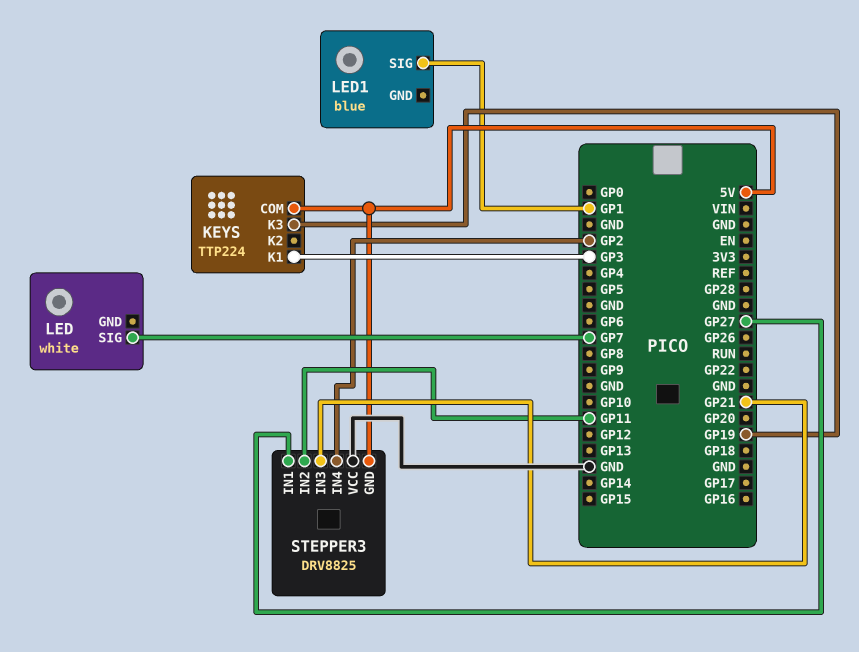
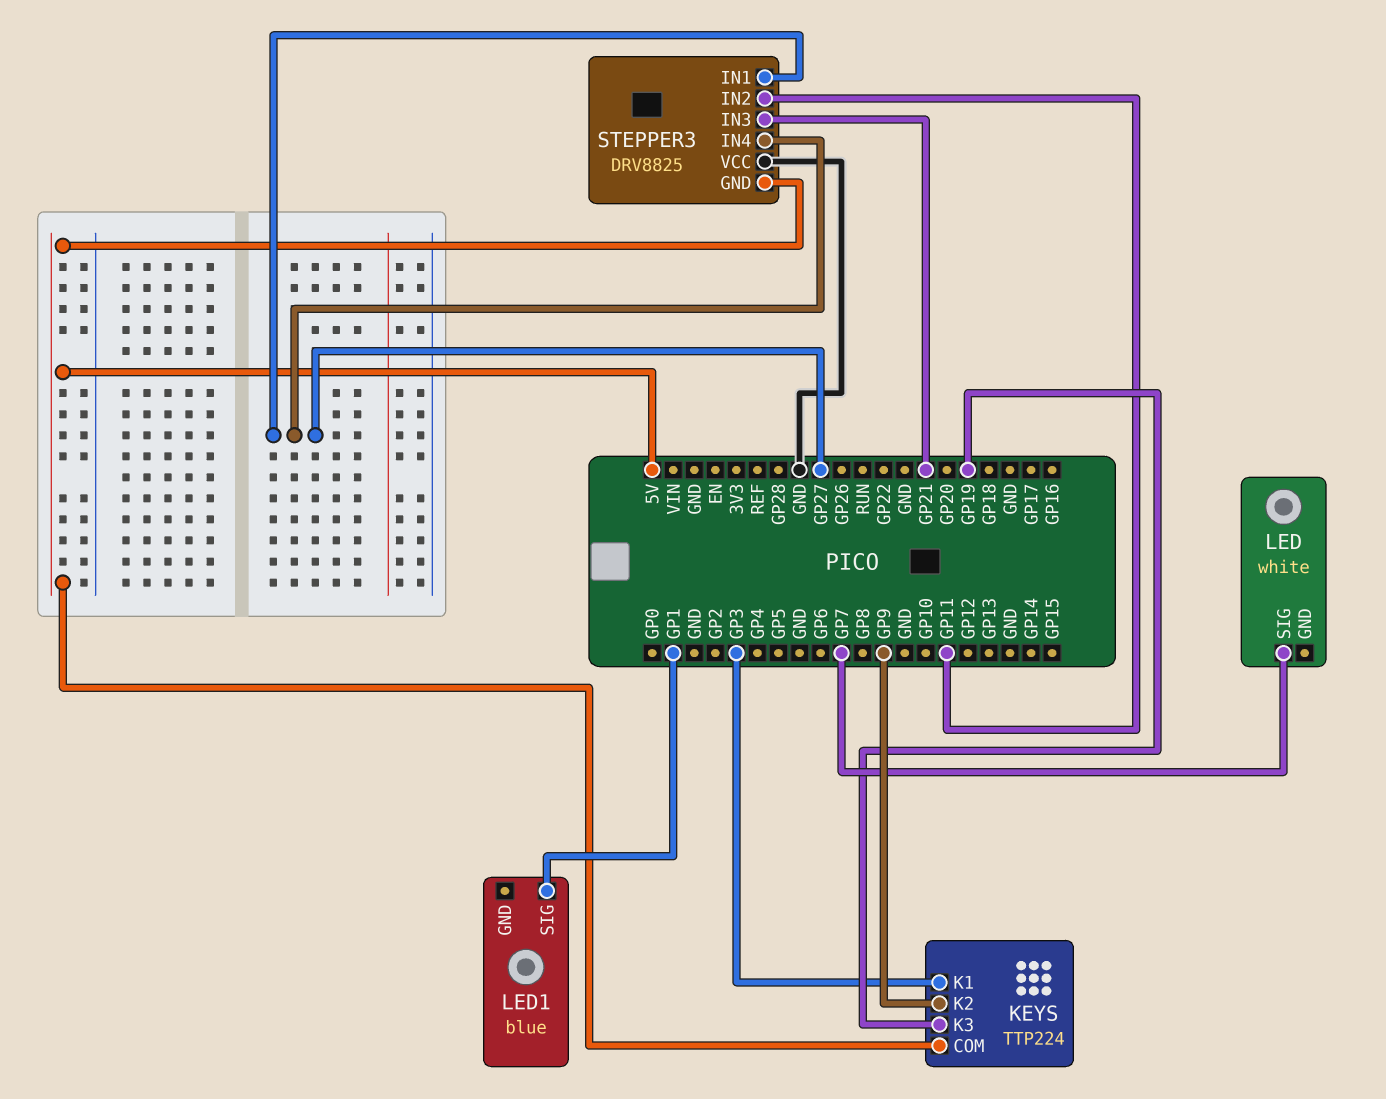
KEYS pin K2: none -> GP9
STEPPER3 pin IN4: GP2 -> GP27

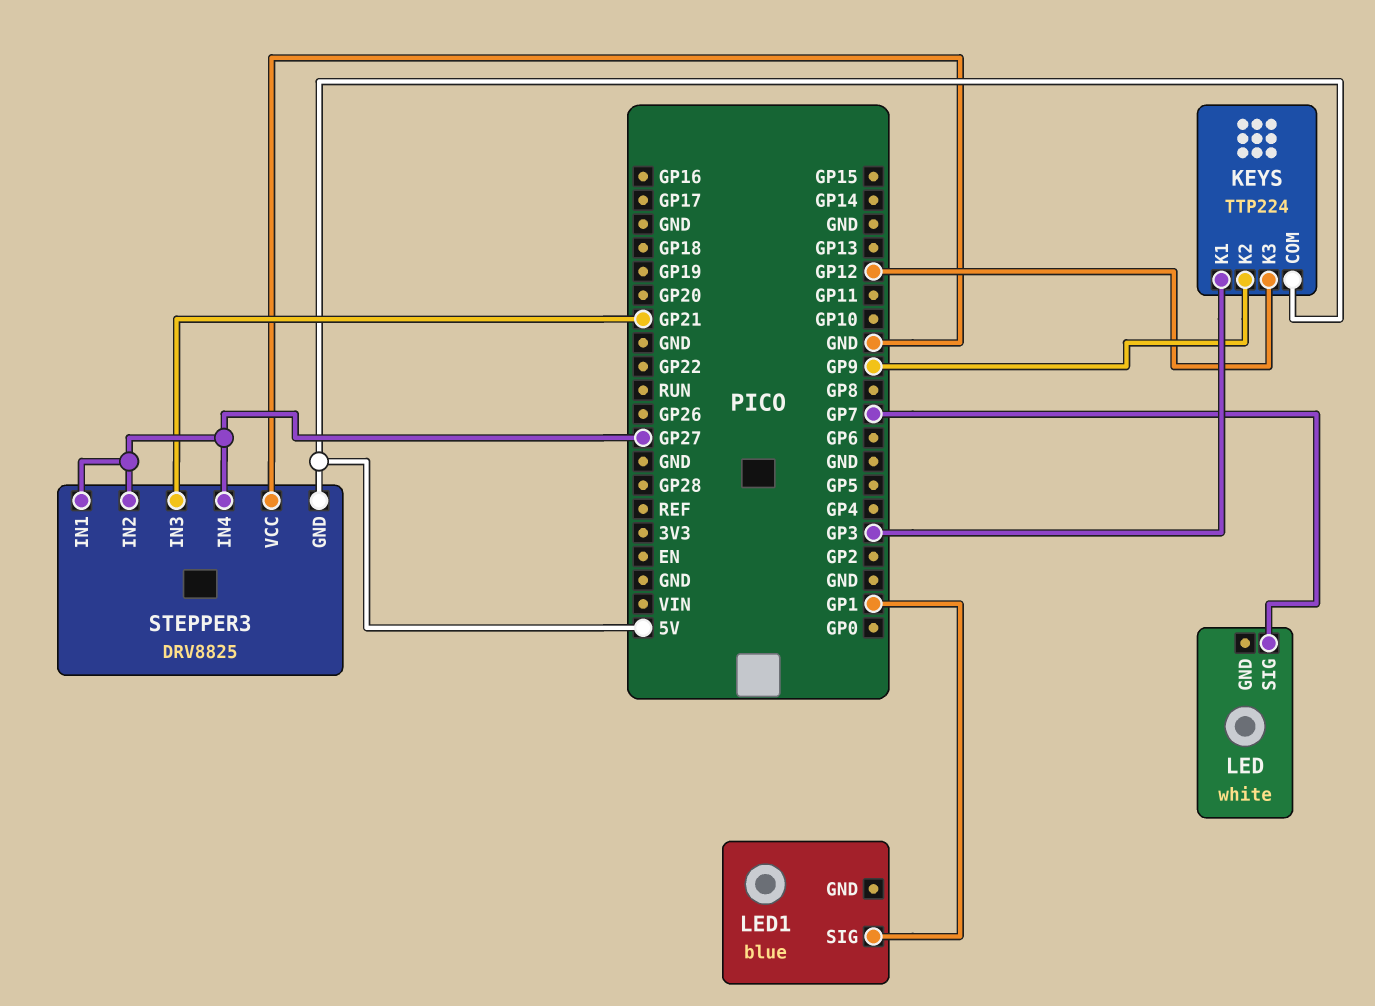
KEYS pin K3: GP19 -> GP12
STEPPER3 pin IN2: GP11 -> GP27

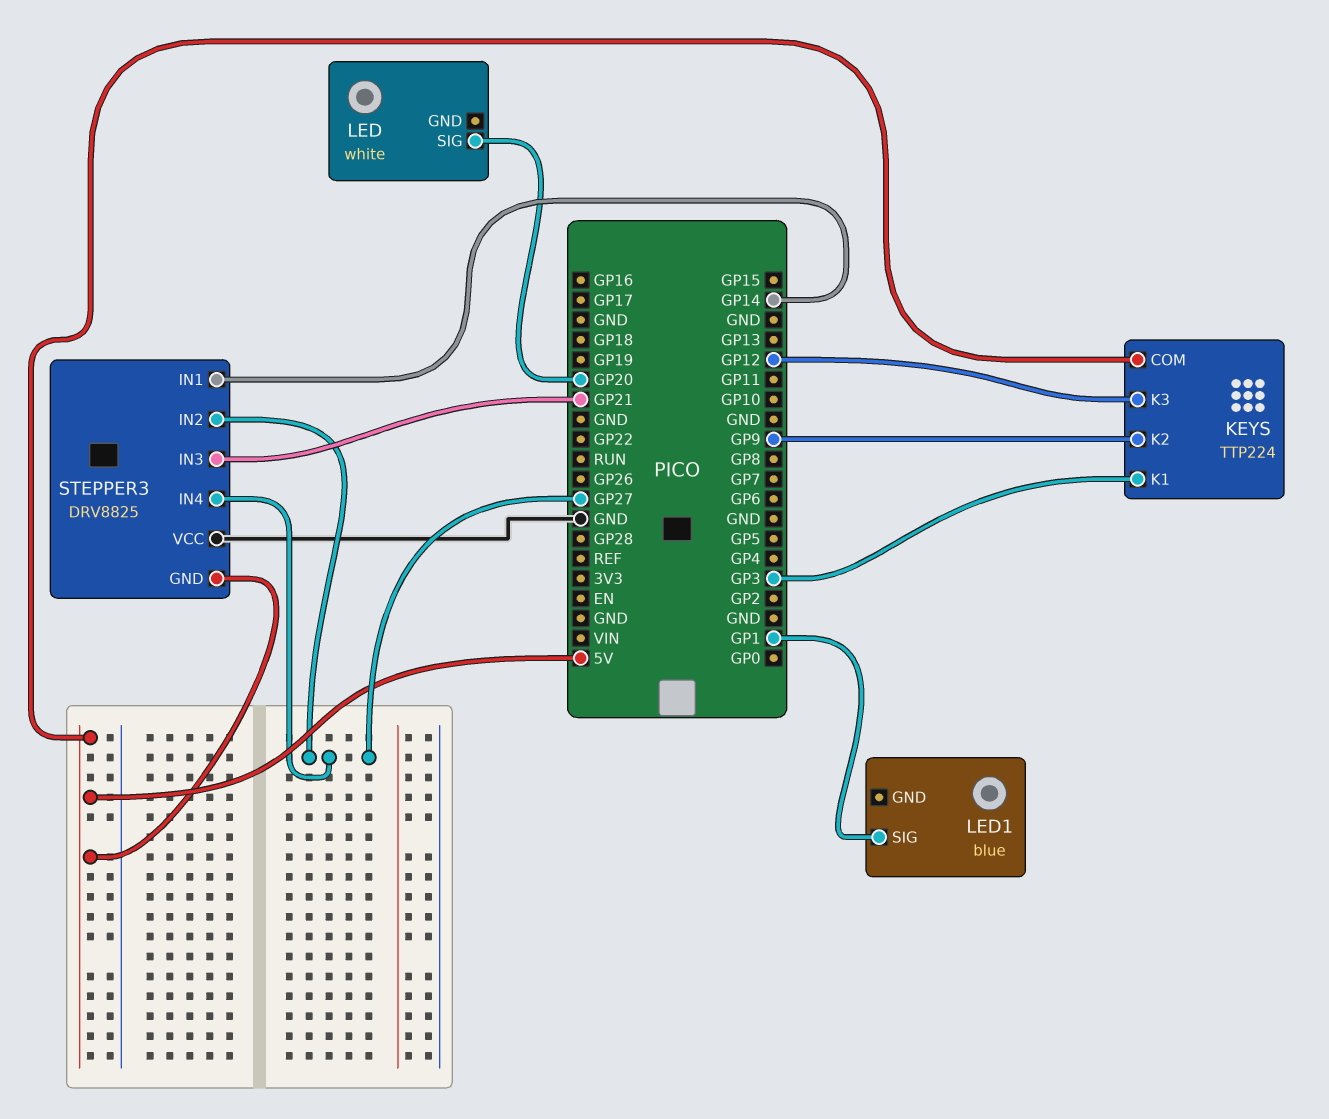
LED pin SIG: GP7 -> GP20
STEPPER3 pin IN1: GP27 -> GP14

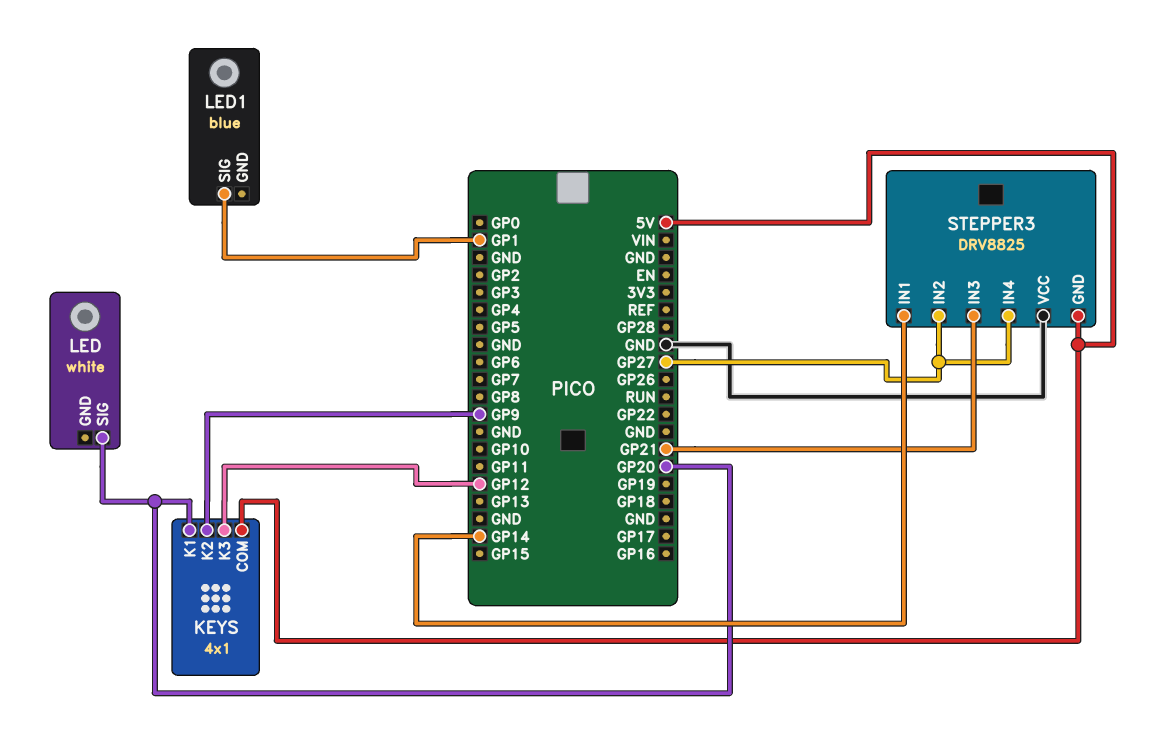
KEYS: TTP224 -> 4x1
KEYS pin K1: GP3 -> GP20

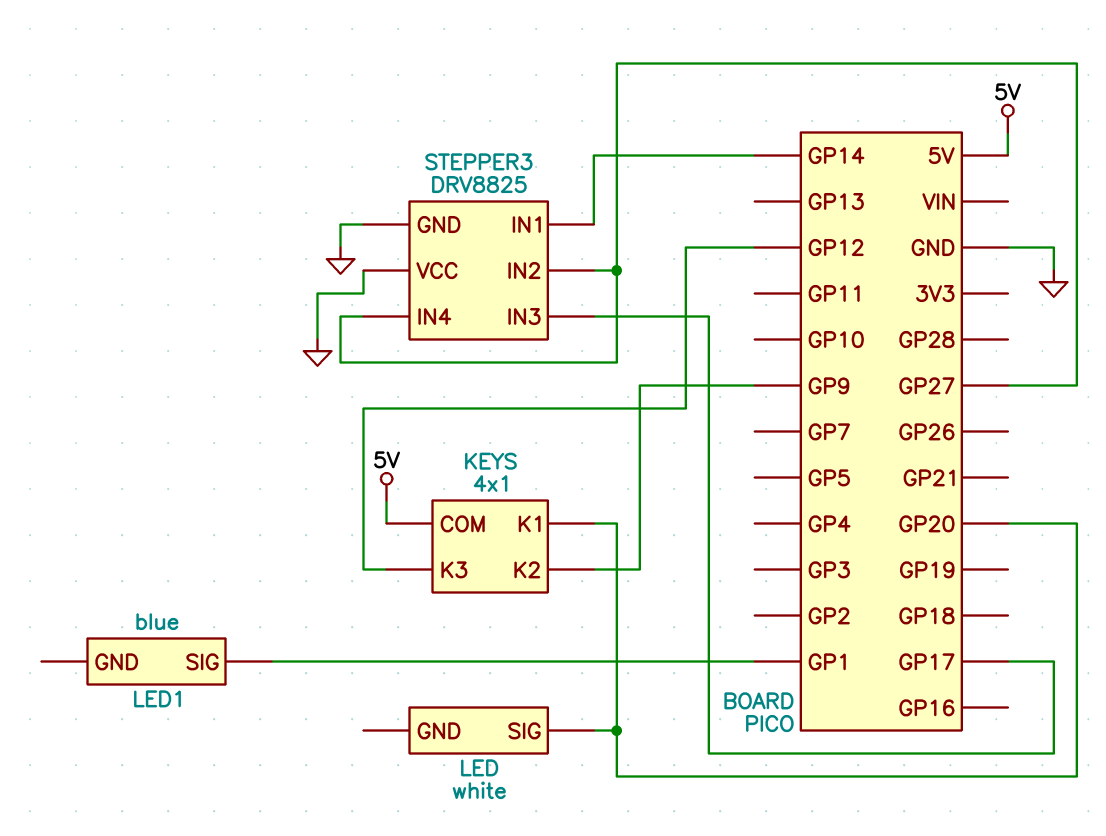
STEPPER3 pin GND: 5V -> GND
STEPPER3 pin IN3: GP21 -> GP17

